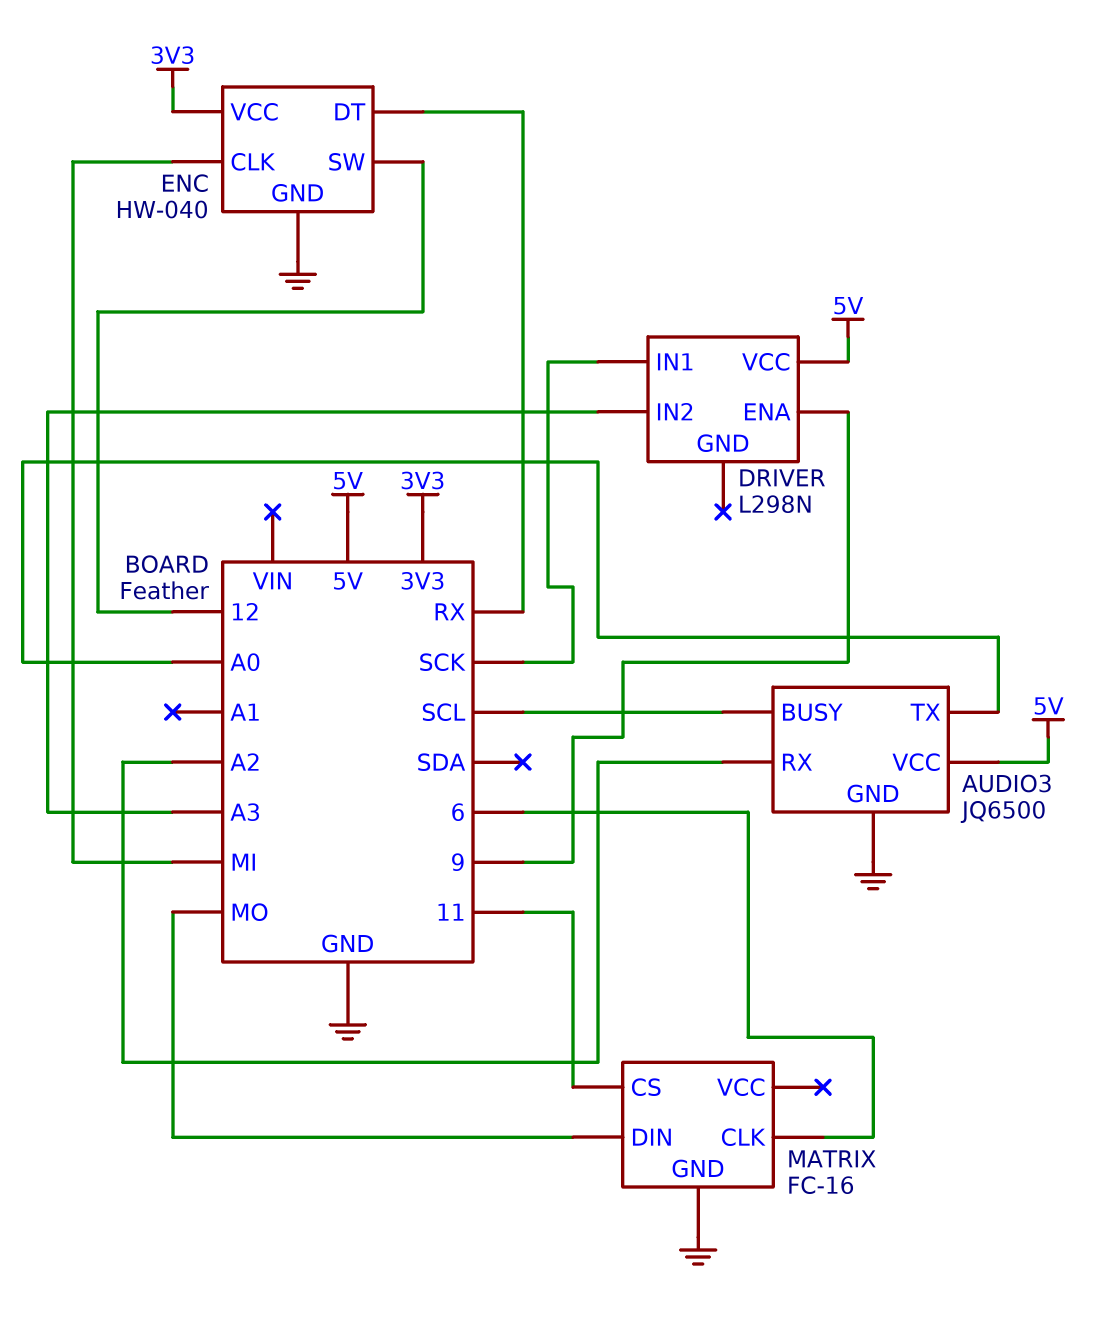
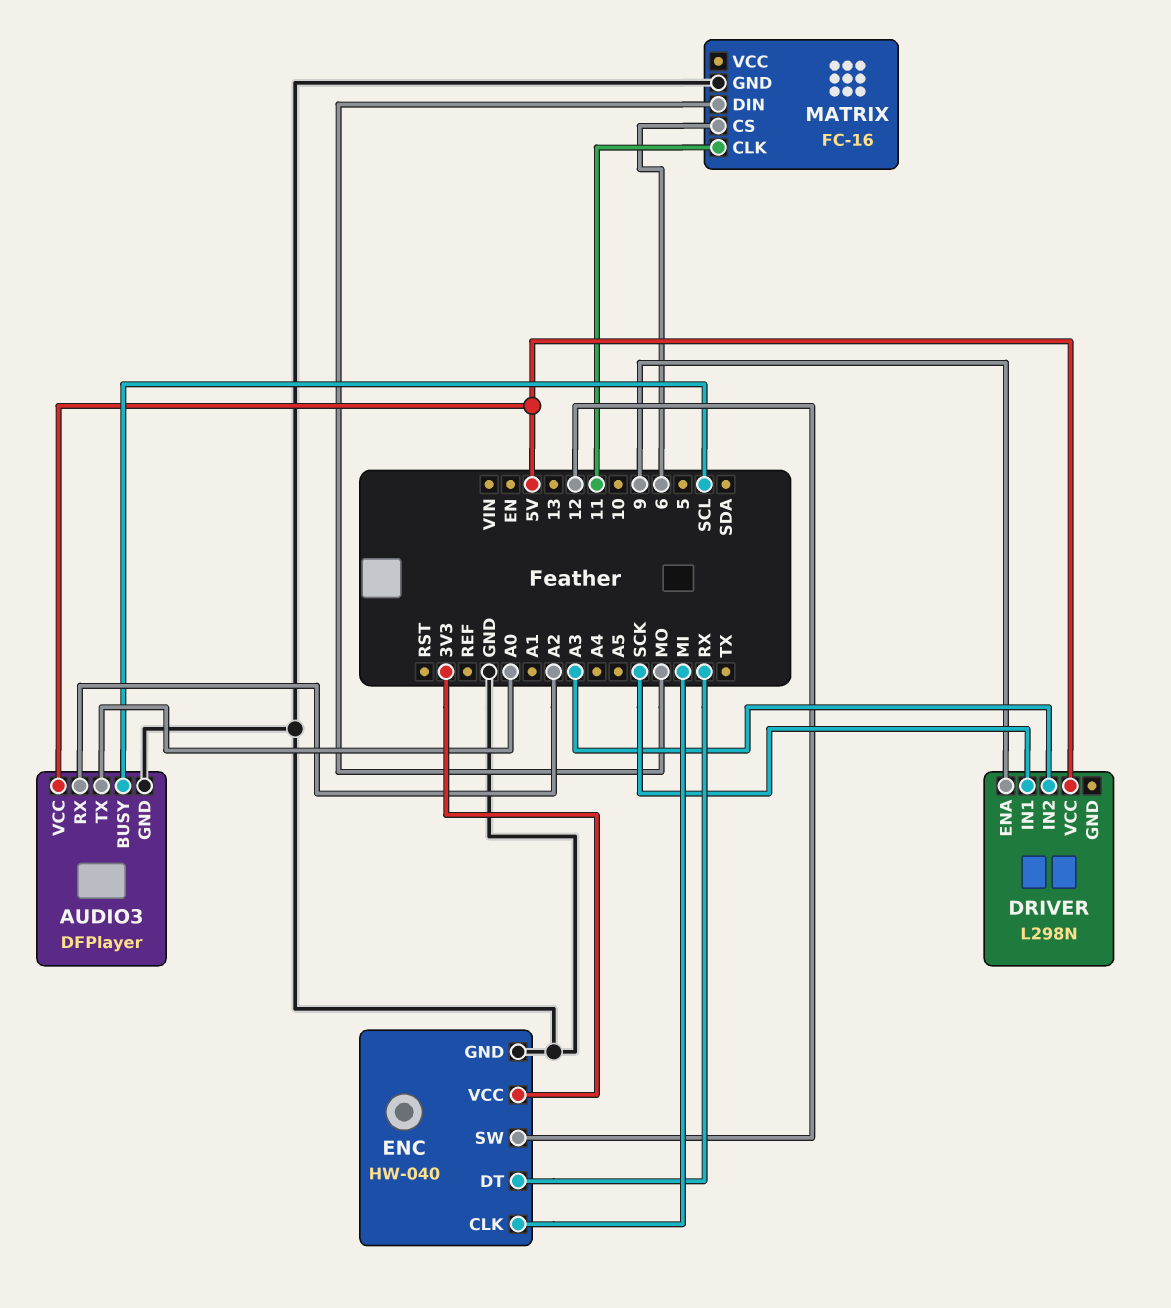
AUDIO3: JQ6500 -> DFPlayer
MATRIX pin CLK: 6 -> 11
MATRIX pin CS: 11 -> 6

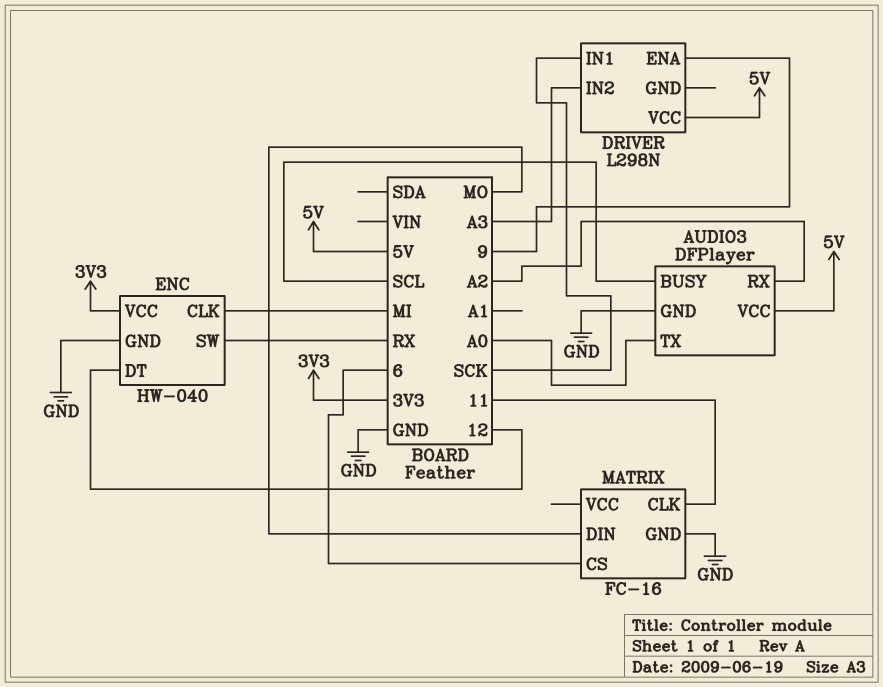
ENC pin DT: RX -> 12
ENC pin SW: 12 -> RX

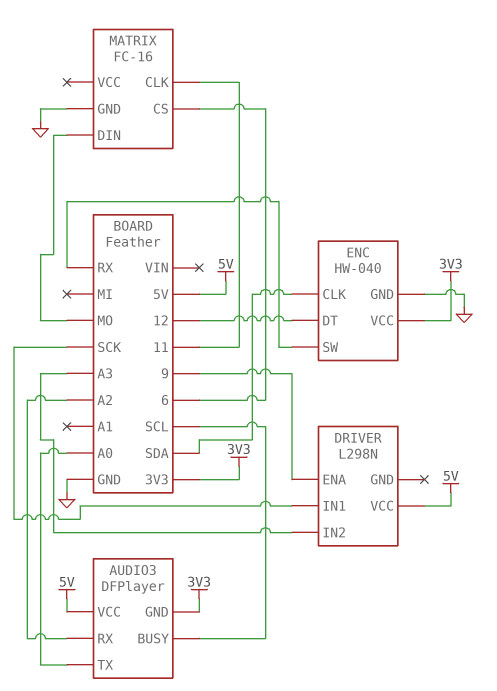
AUDIO3 pin GND: GND -> 3V3
ENC pin CLK: MI -> SDA

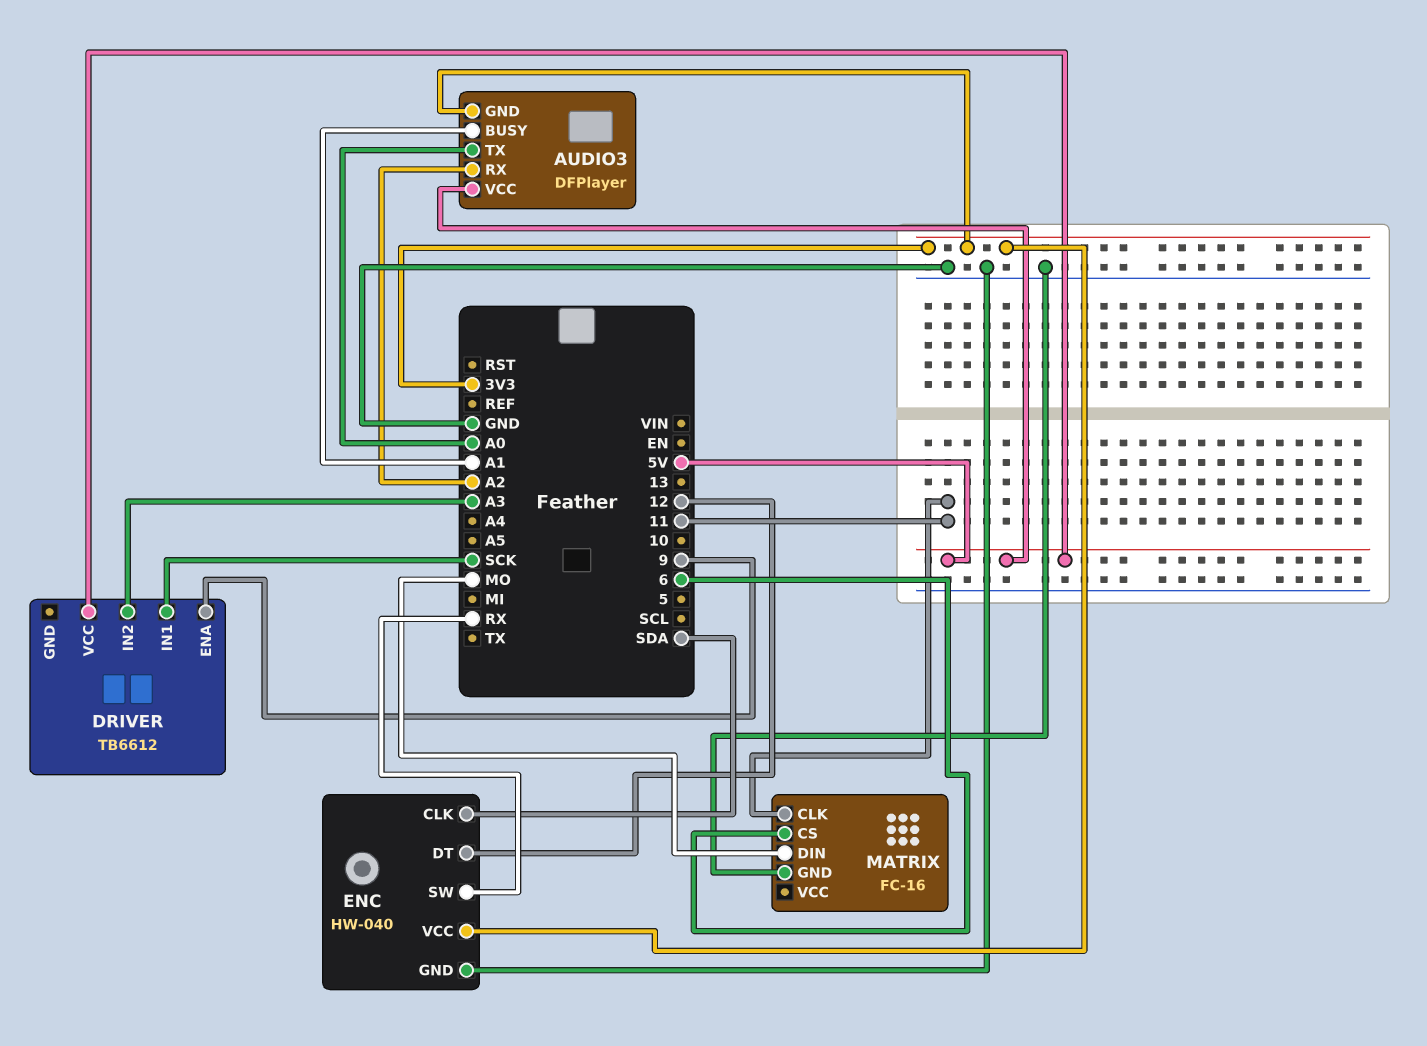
AUDIO3 pin BUSY: SCL -> A1
DRIVER: L298N -> TB6612

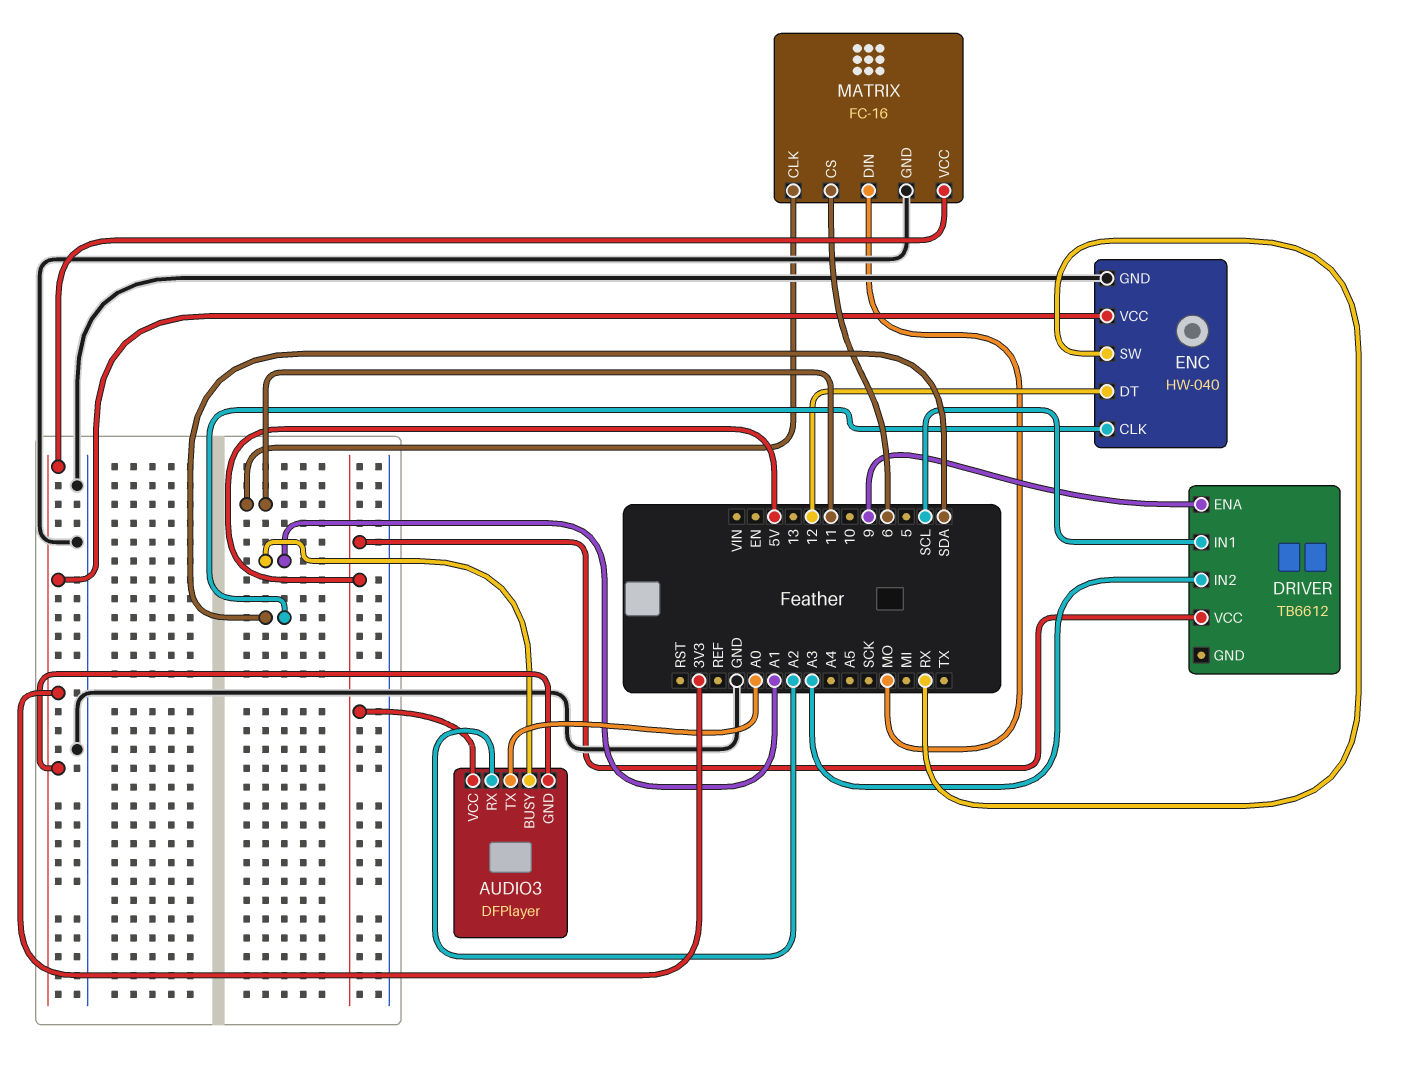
DRIVER pin IN1: SCK -> SCL
MATRIX pin VCC: none -> 3V3

